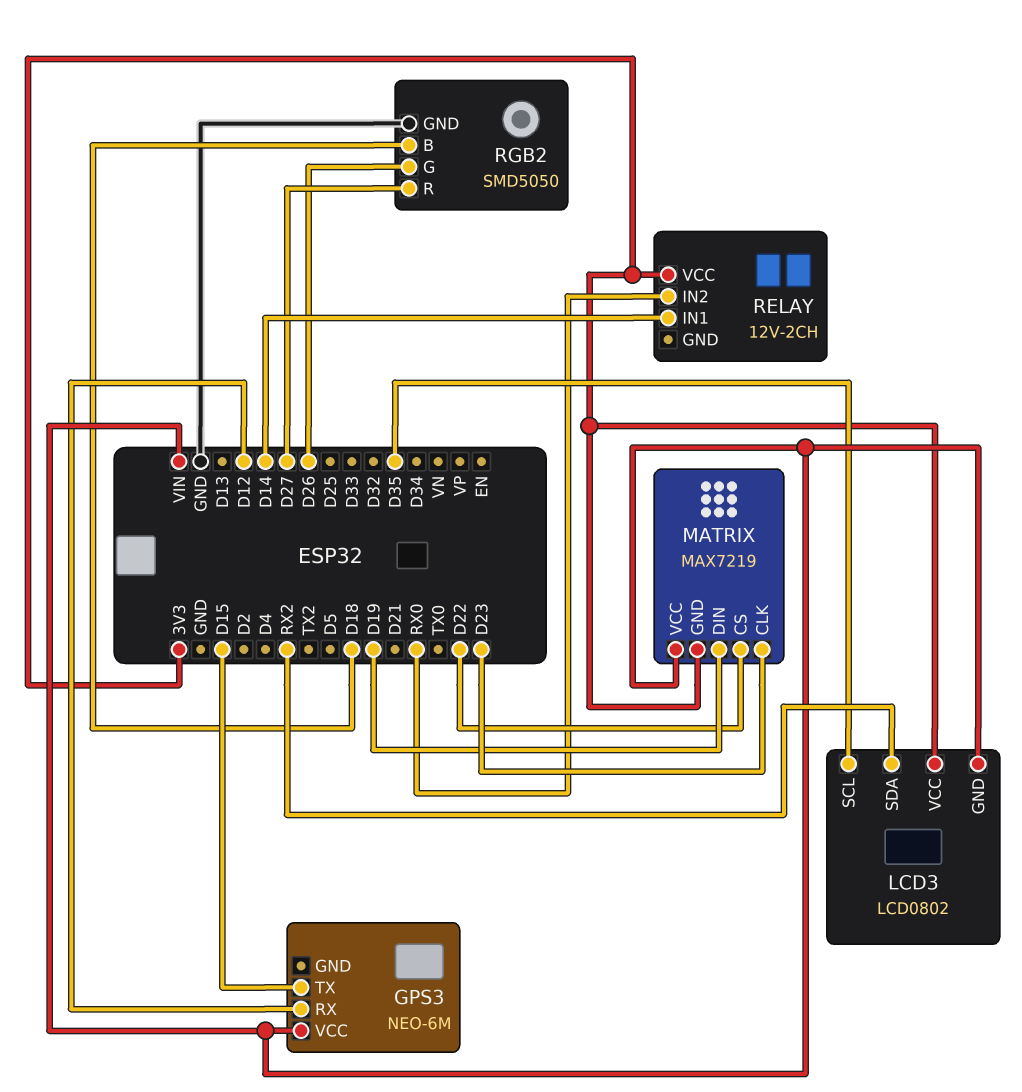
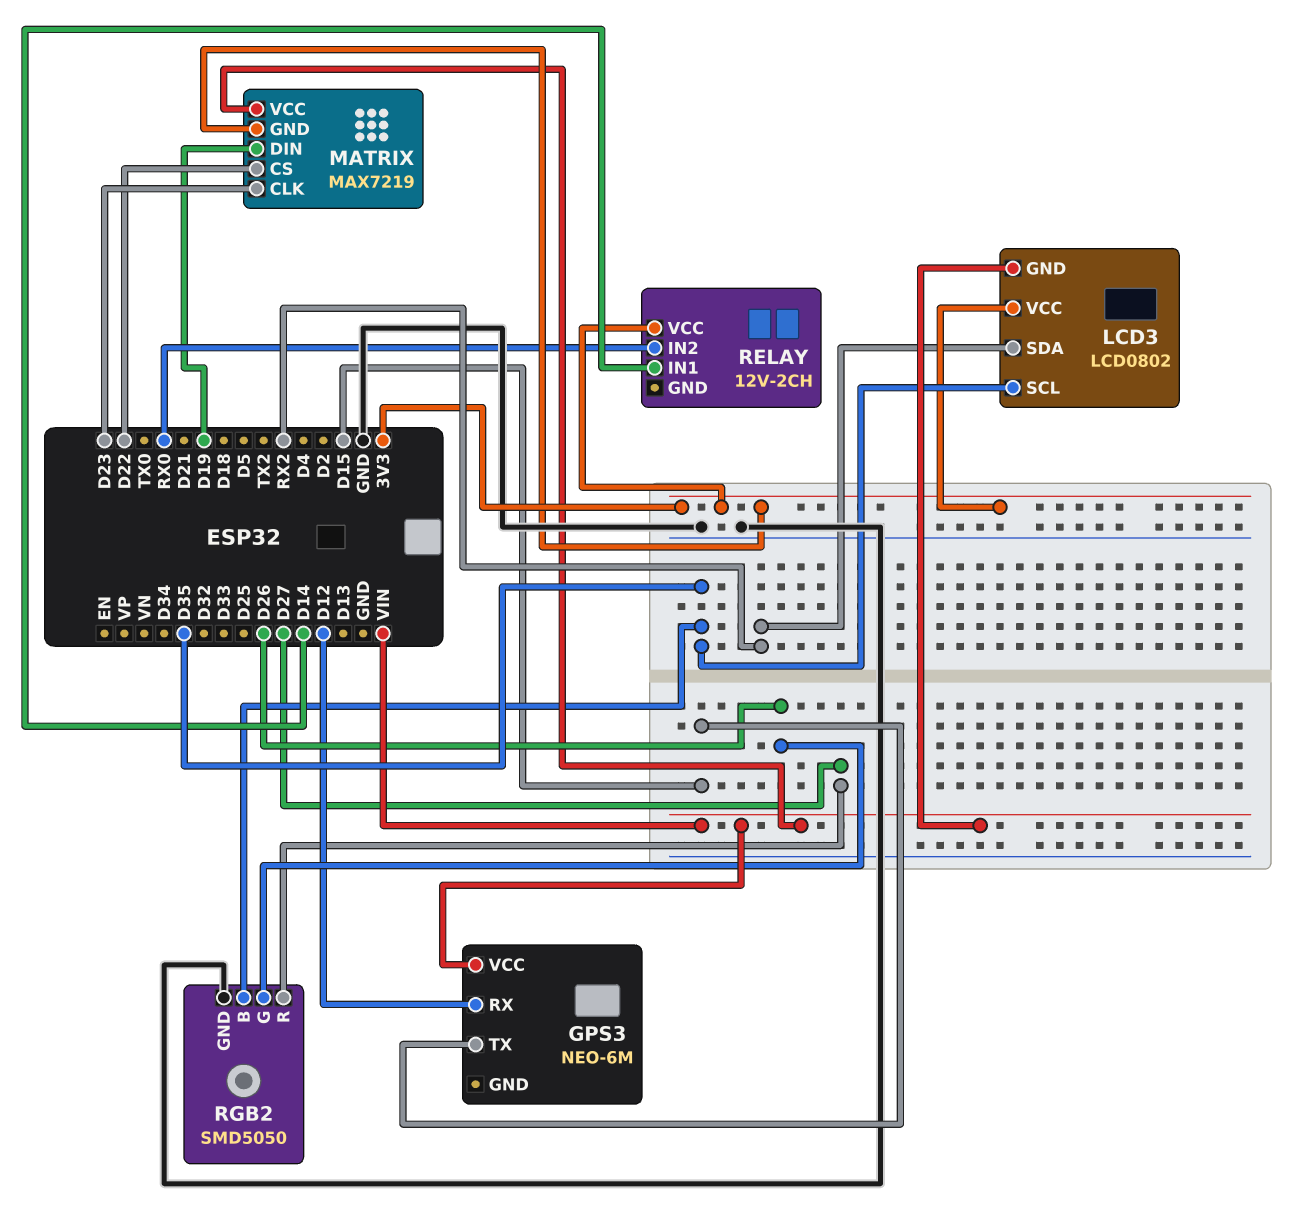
RGB2 pin B: D18 -> D35

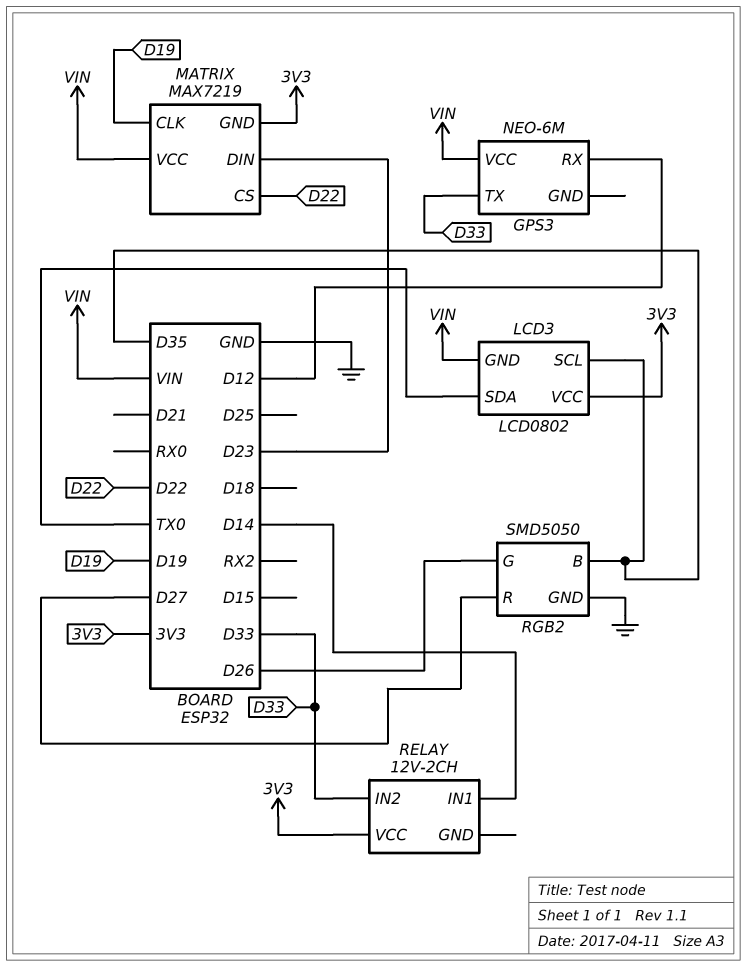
GPS3 pin TX: D15 -> D33
LCD3 pin SDA: RX2 -> TX0
MATRIX pin CLK: D23 -> D19
MATRIX pin DIN: D19 -> D23
RELAY pin IN2: RX0 -> D33

